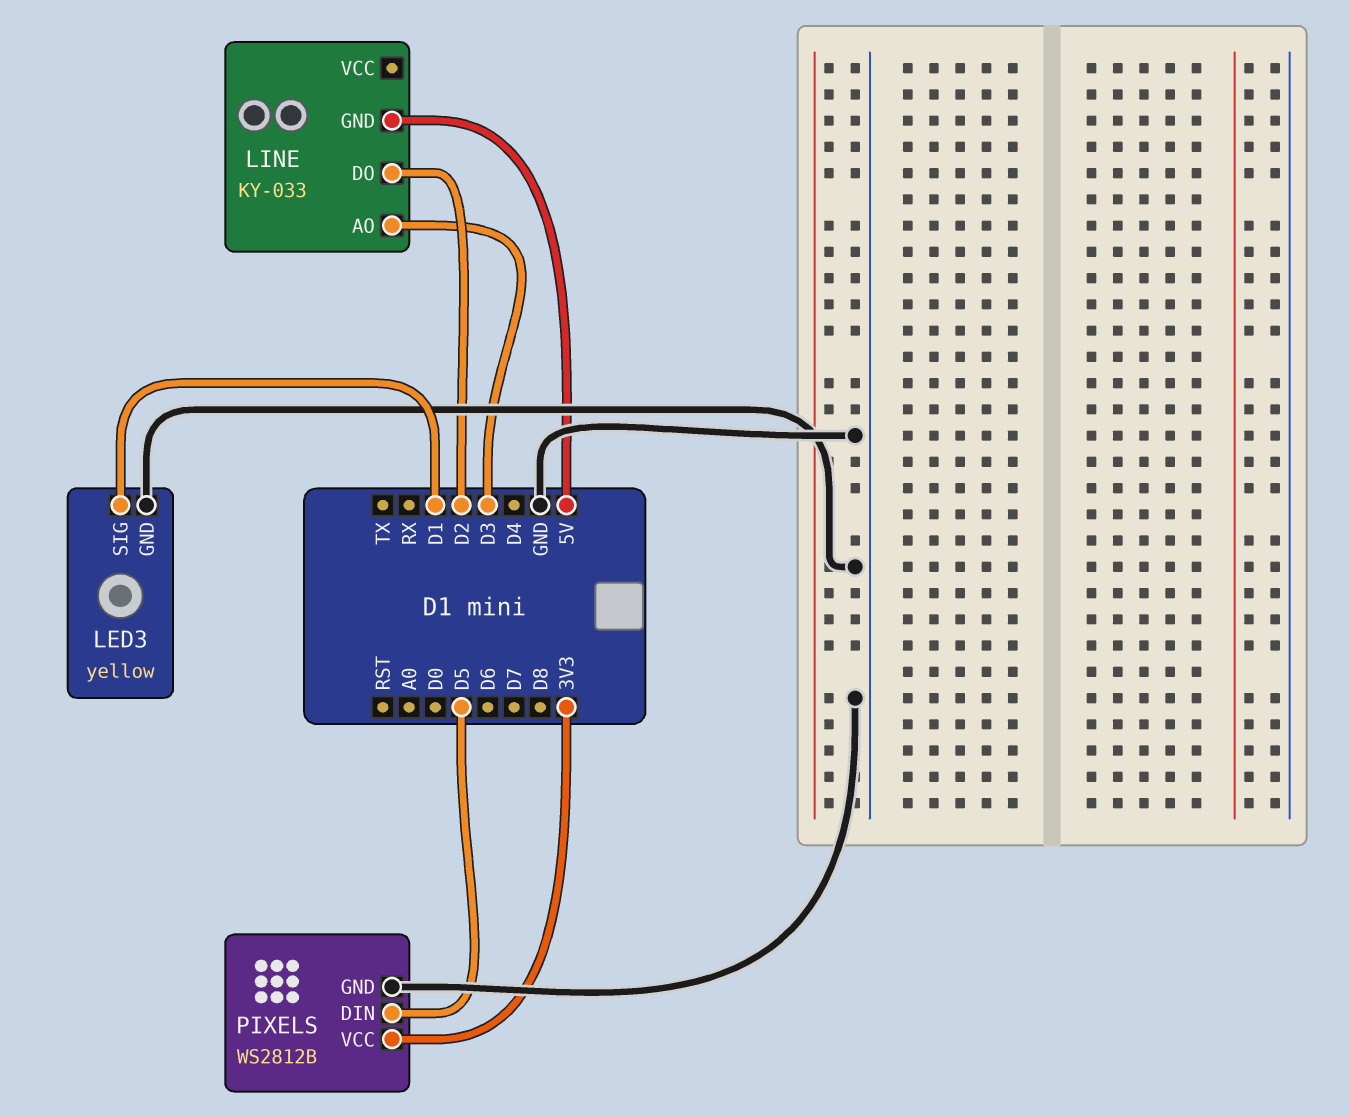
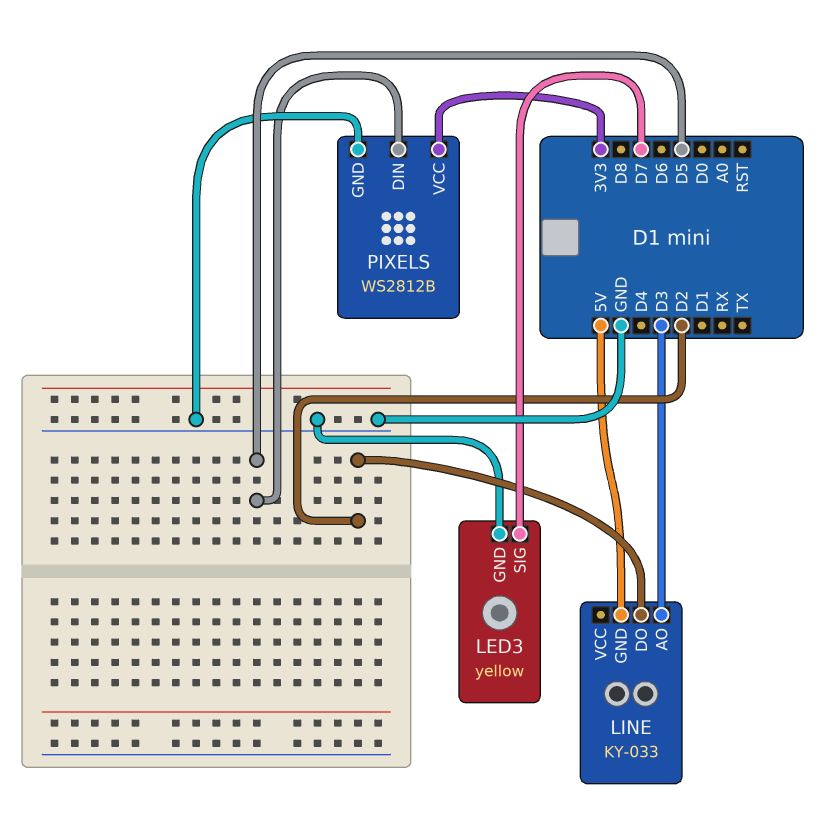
LED3 pin SIG: D1 -> D7

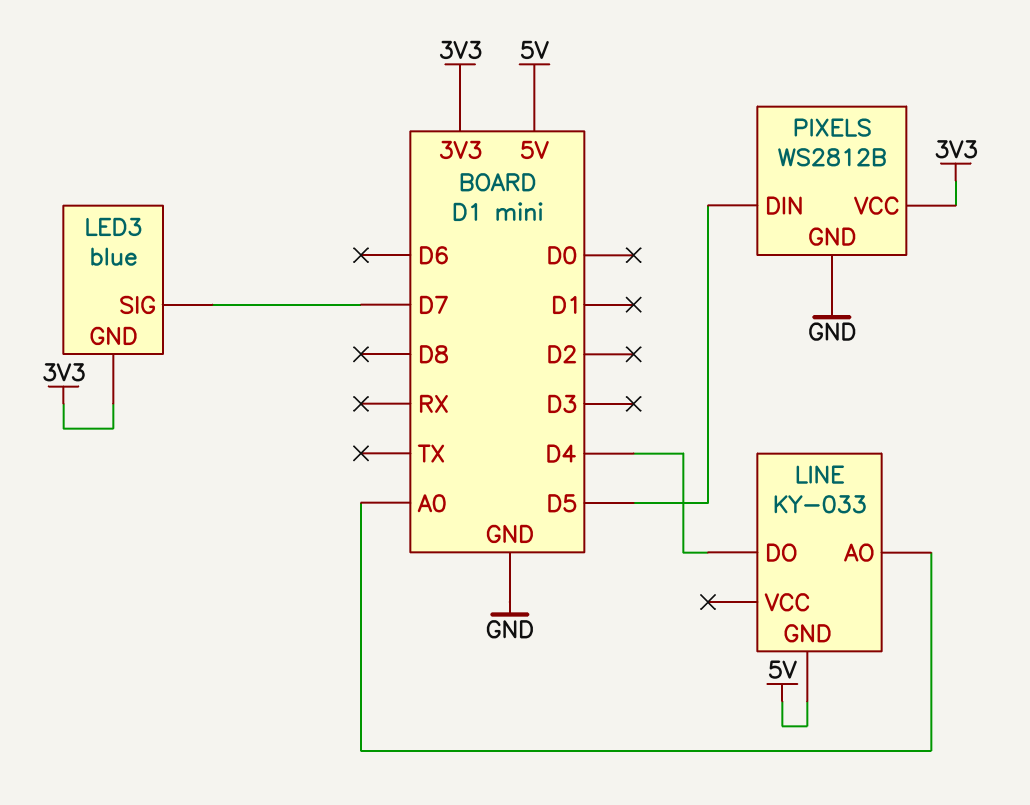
LED3: yellow -> blue
LED3 pin GND: GND -> 3V3
LINE pin AO: D3 -> A0
LINE pin DO: D2 -> D4

